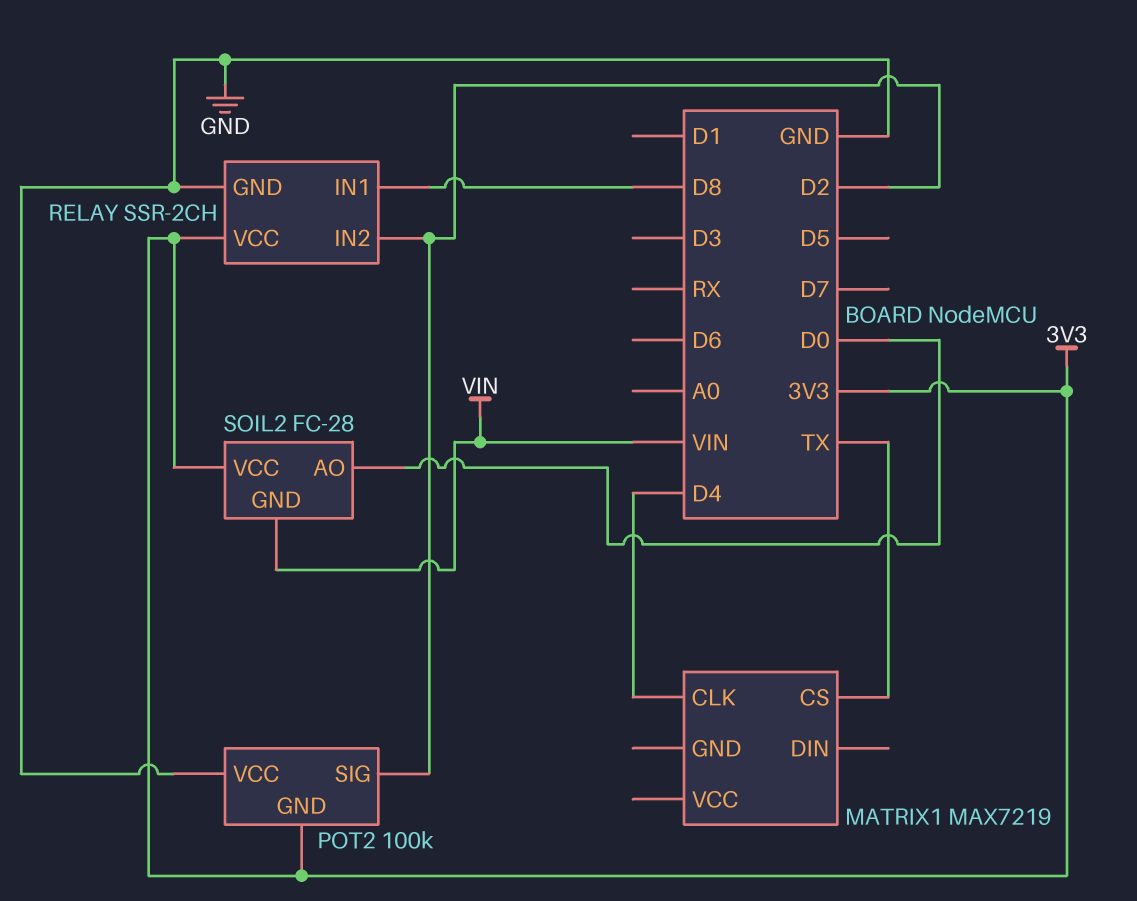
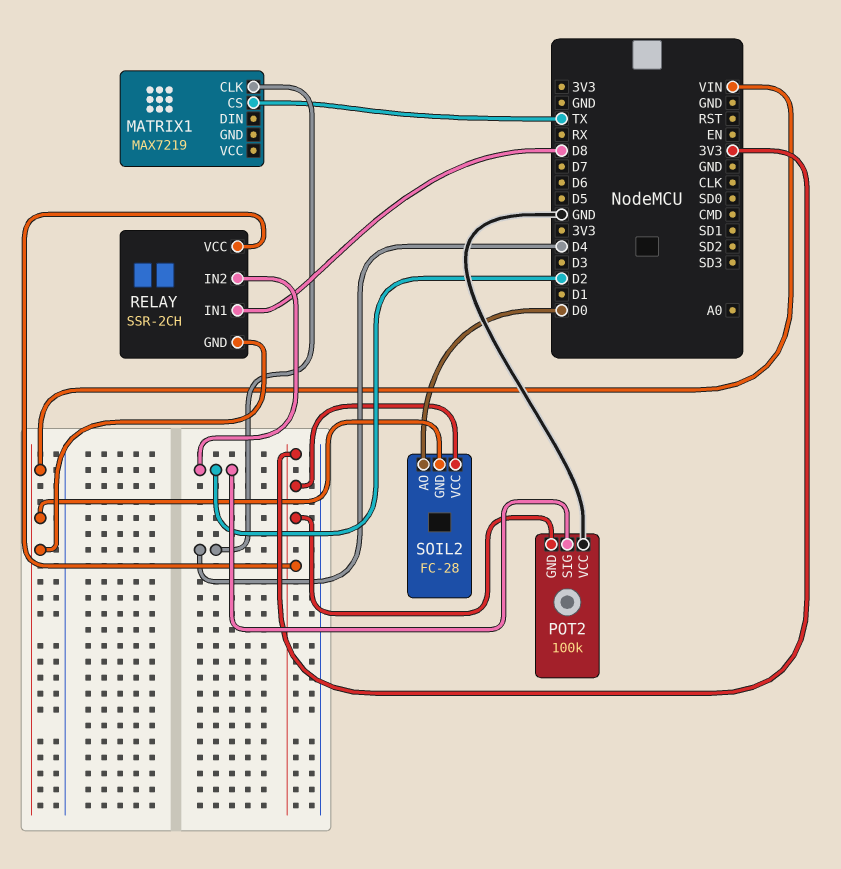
RELAY pin GND: GND -> VIN

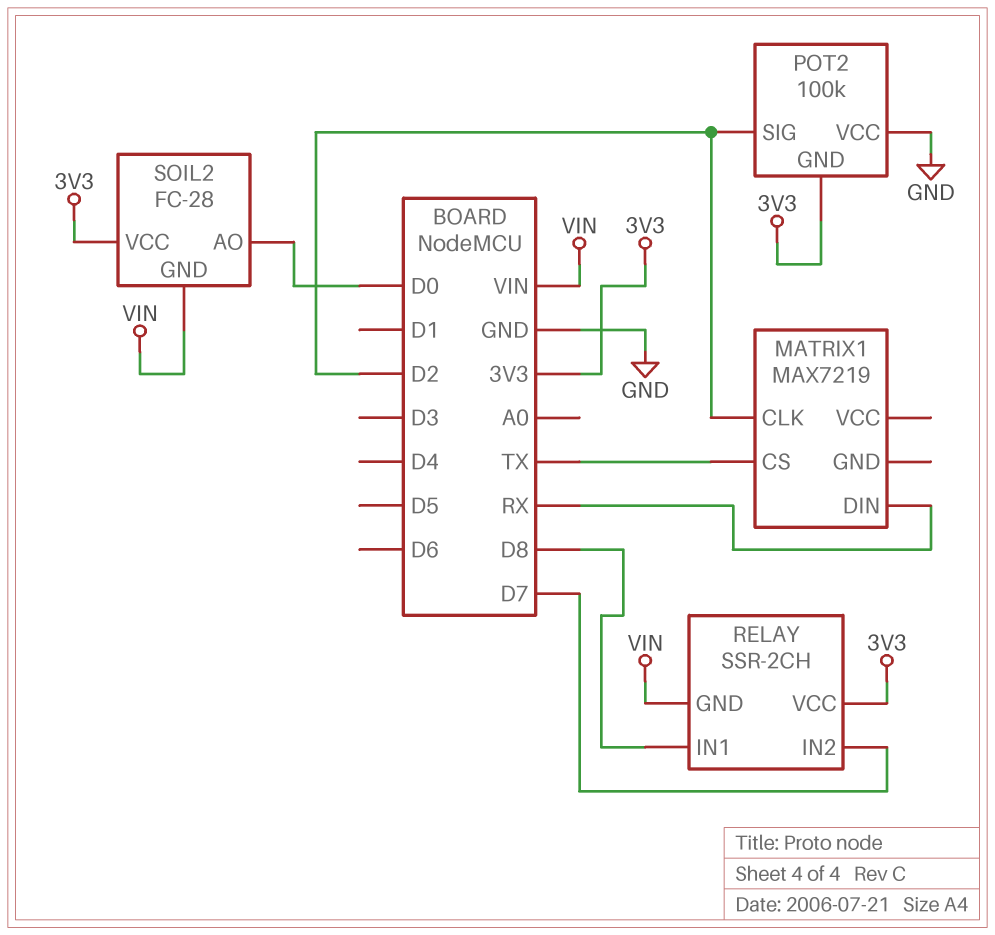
MATRIX1 pin CLK: D4 -> D2
MATRIX1 pin DIN: none -> RX
RELAY pin IN2: D2 -> D7

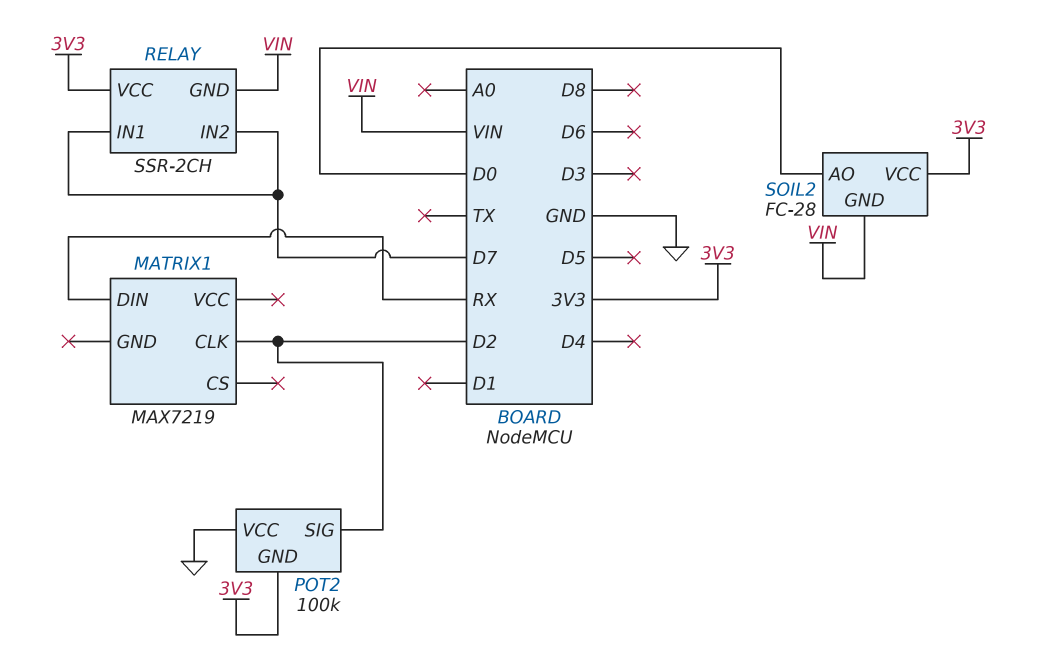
MATRIX1 pin CS: TX -> none
RELAY pin IN1: D8 -> D7

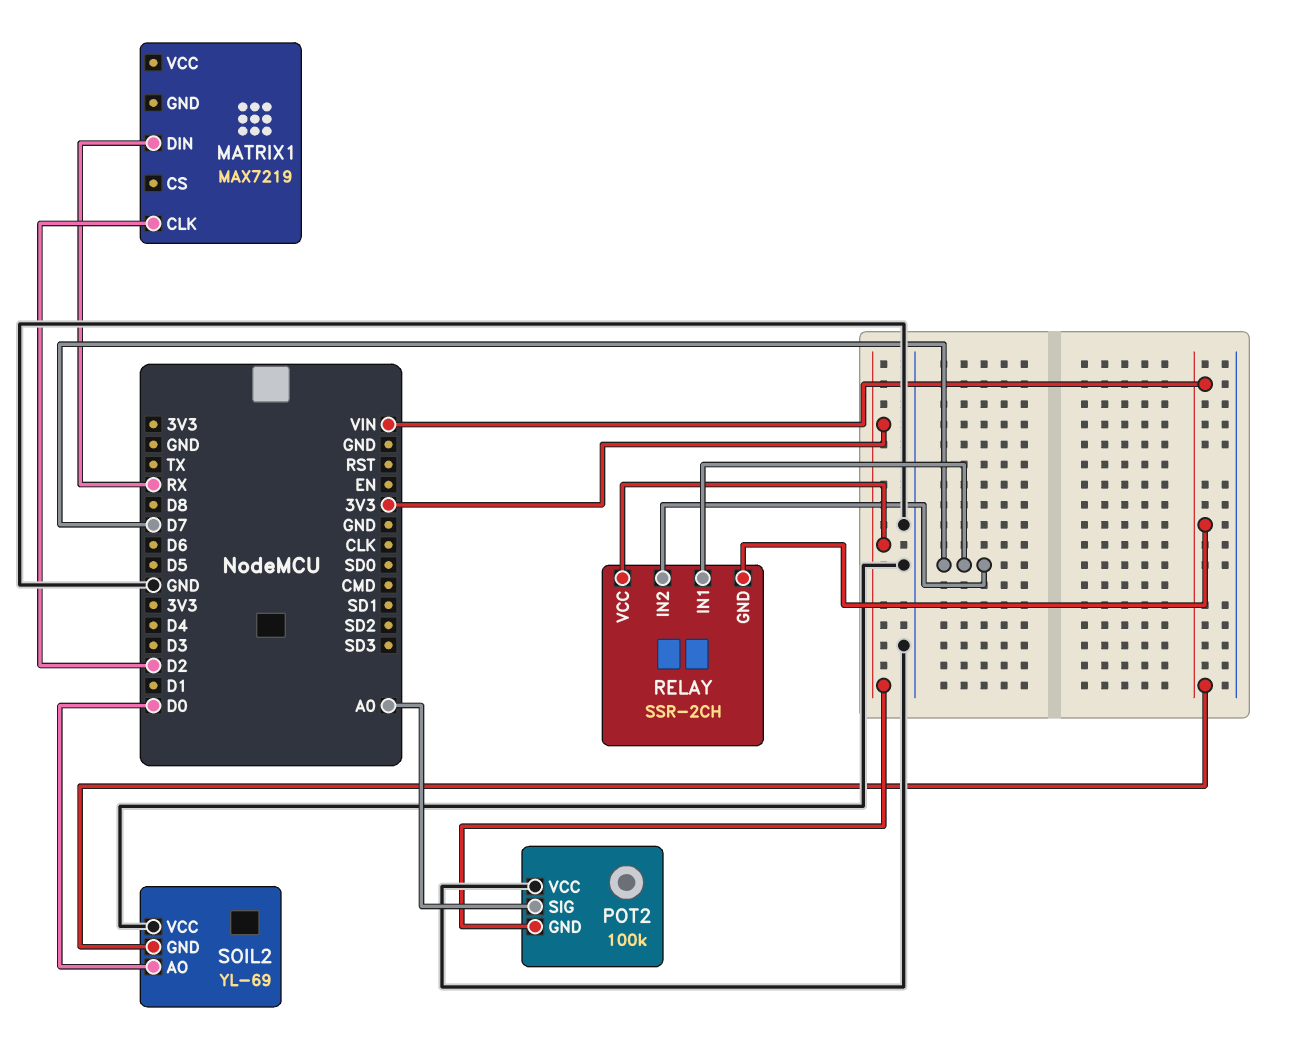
POT2 pin SIG: D2 -> A0
SOIL2: FC-28 -> YL-69
SOIL2 pin VCC: 3V3 -> GND

